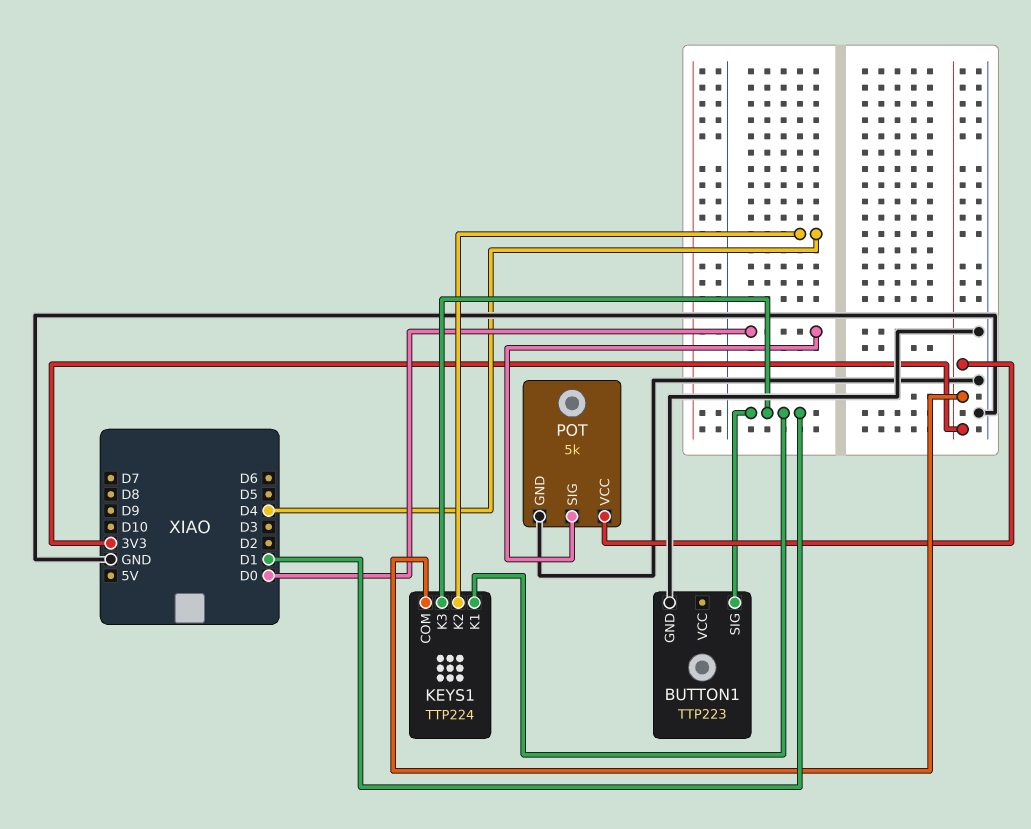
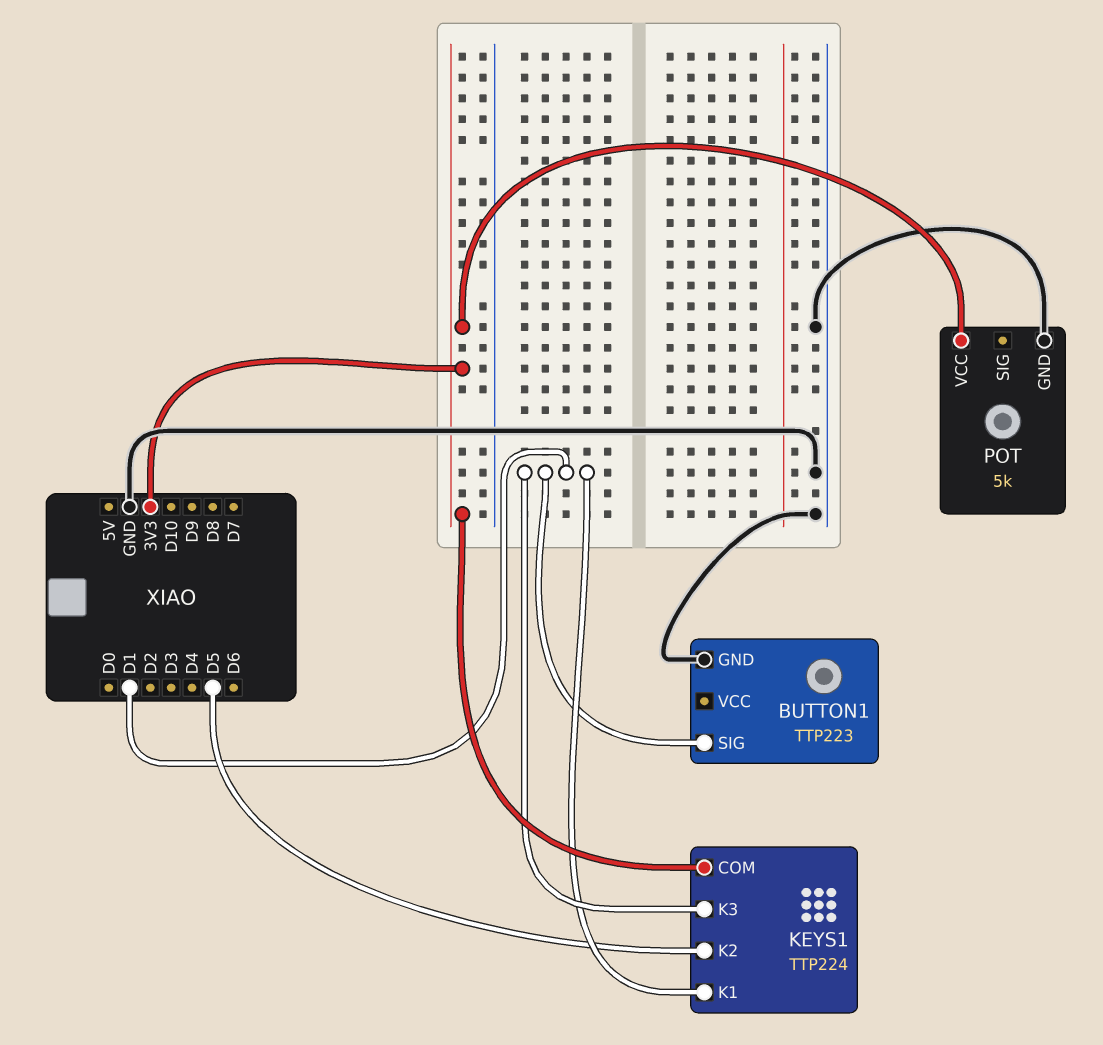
KEYS1 pin K2: D4 -> D5
POT pin SIG: D0 -> none

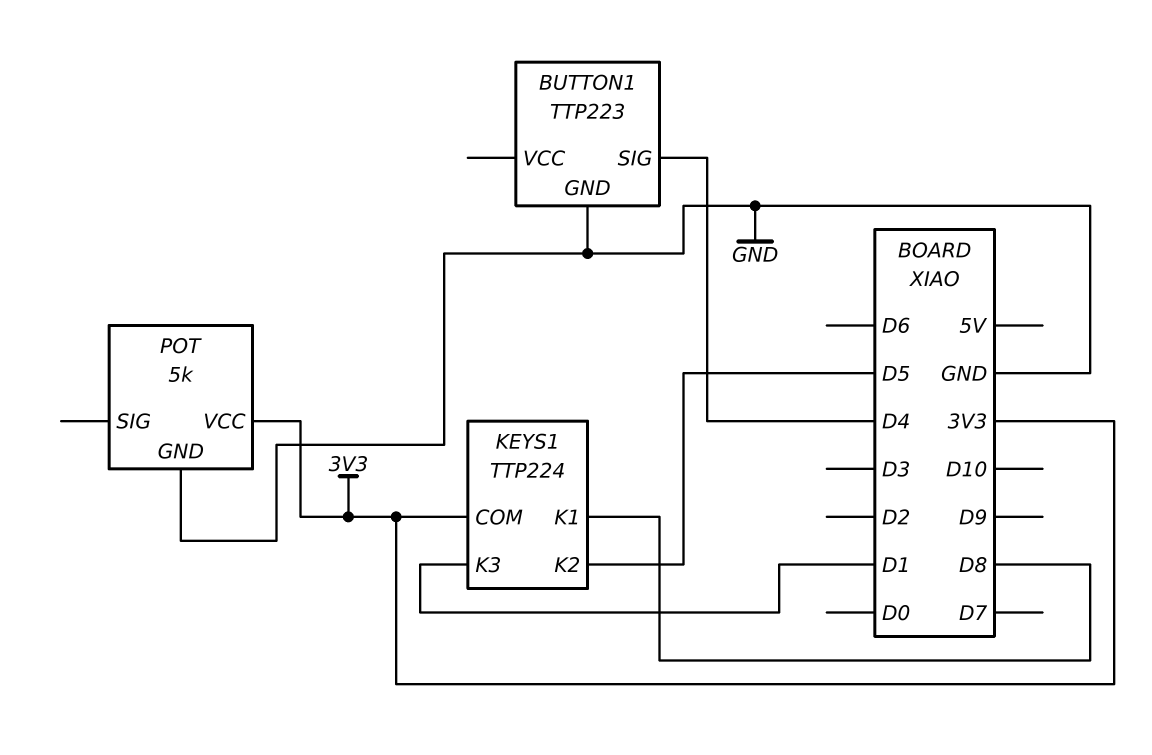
BUTTON1 pin SIG: D1 -> D4
KEYS1 pin K1: D1 -> D8

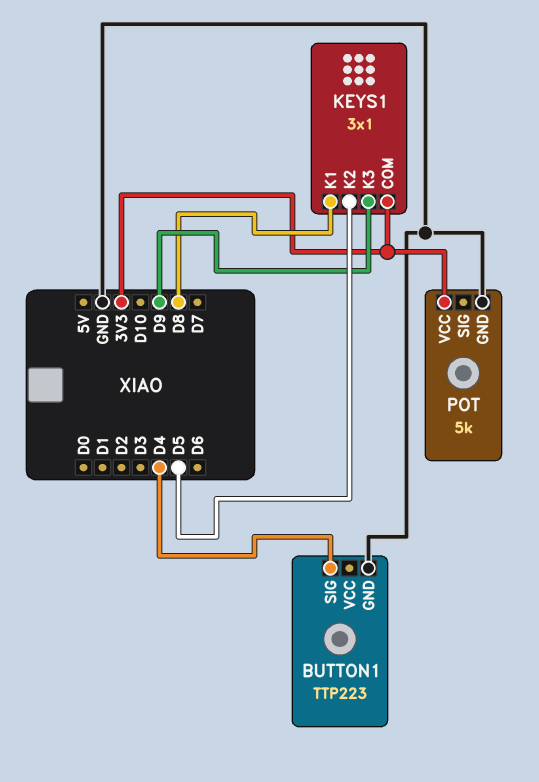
KEYS1: TTP224 -> 3x1
KEYS1 pin K3: D1 -> D9

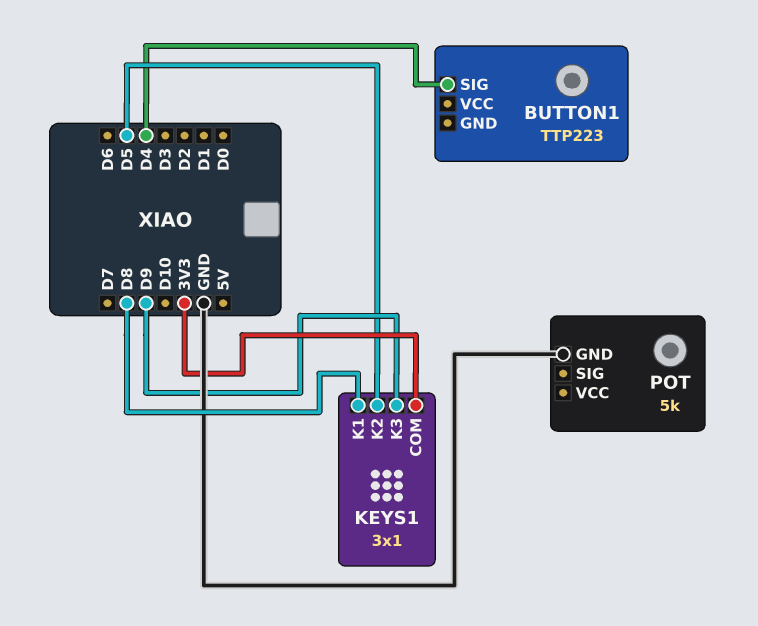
BUTTON1 pin GND: GND -> none
POT pin VCC: 3V3 -> none

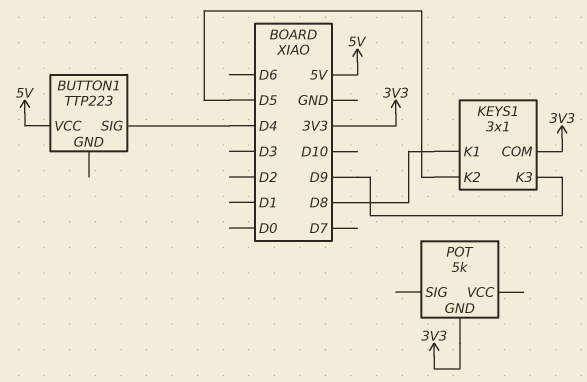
BUTTON1 pin VCC: none -> 5V
POT pin GND: GND -> 3V3

